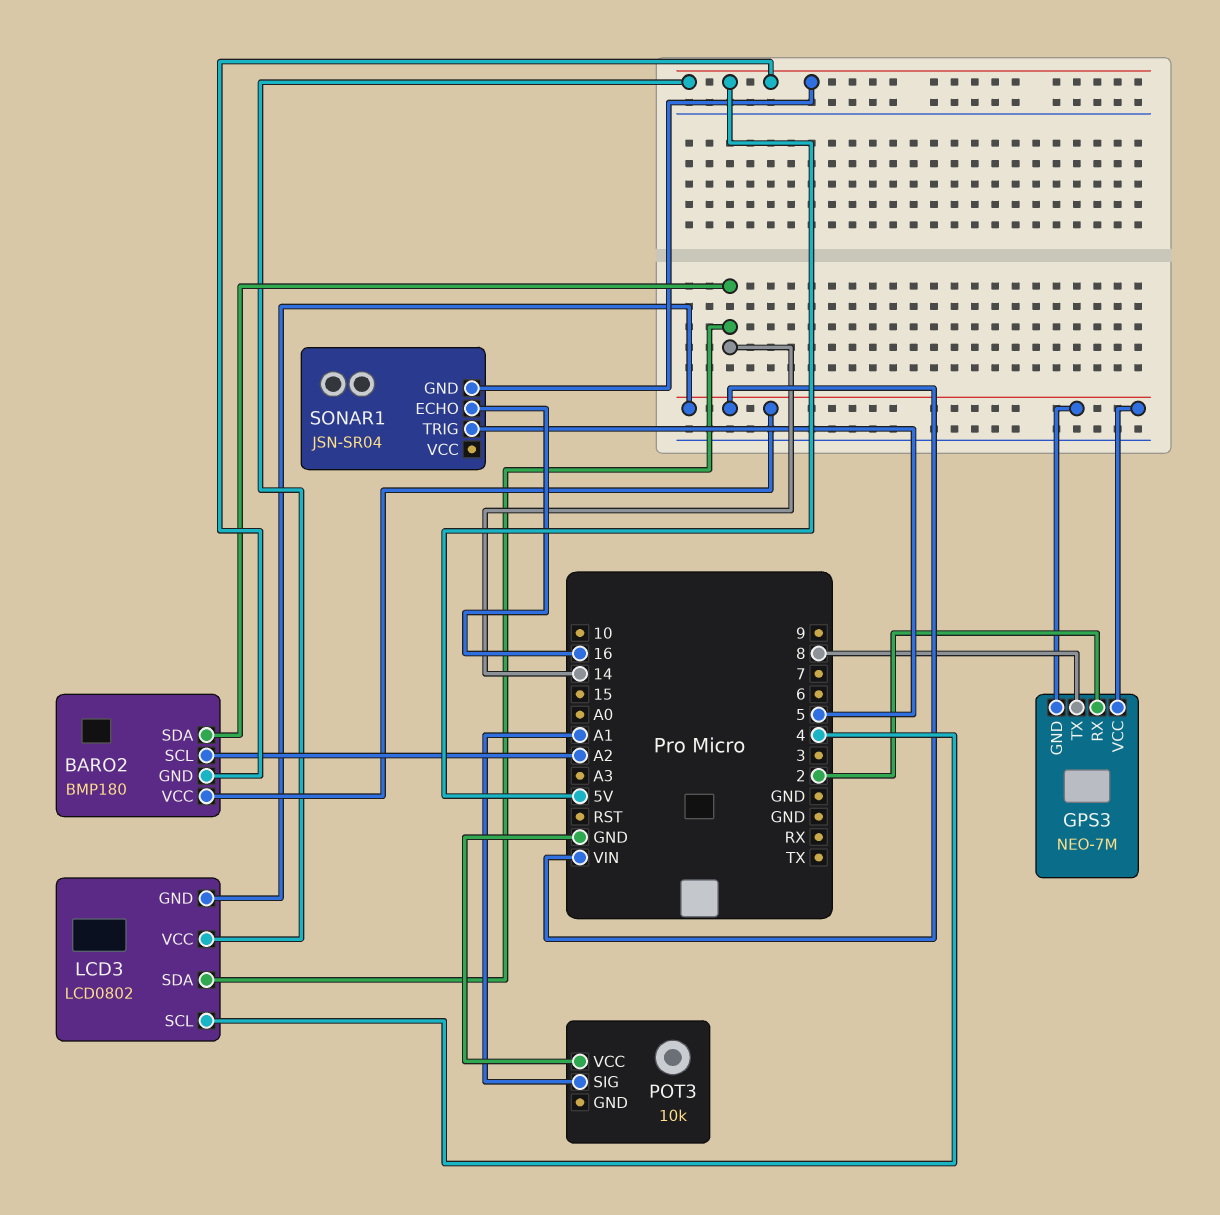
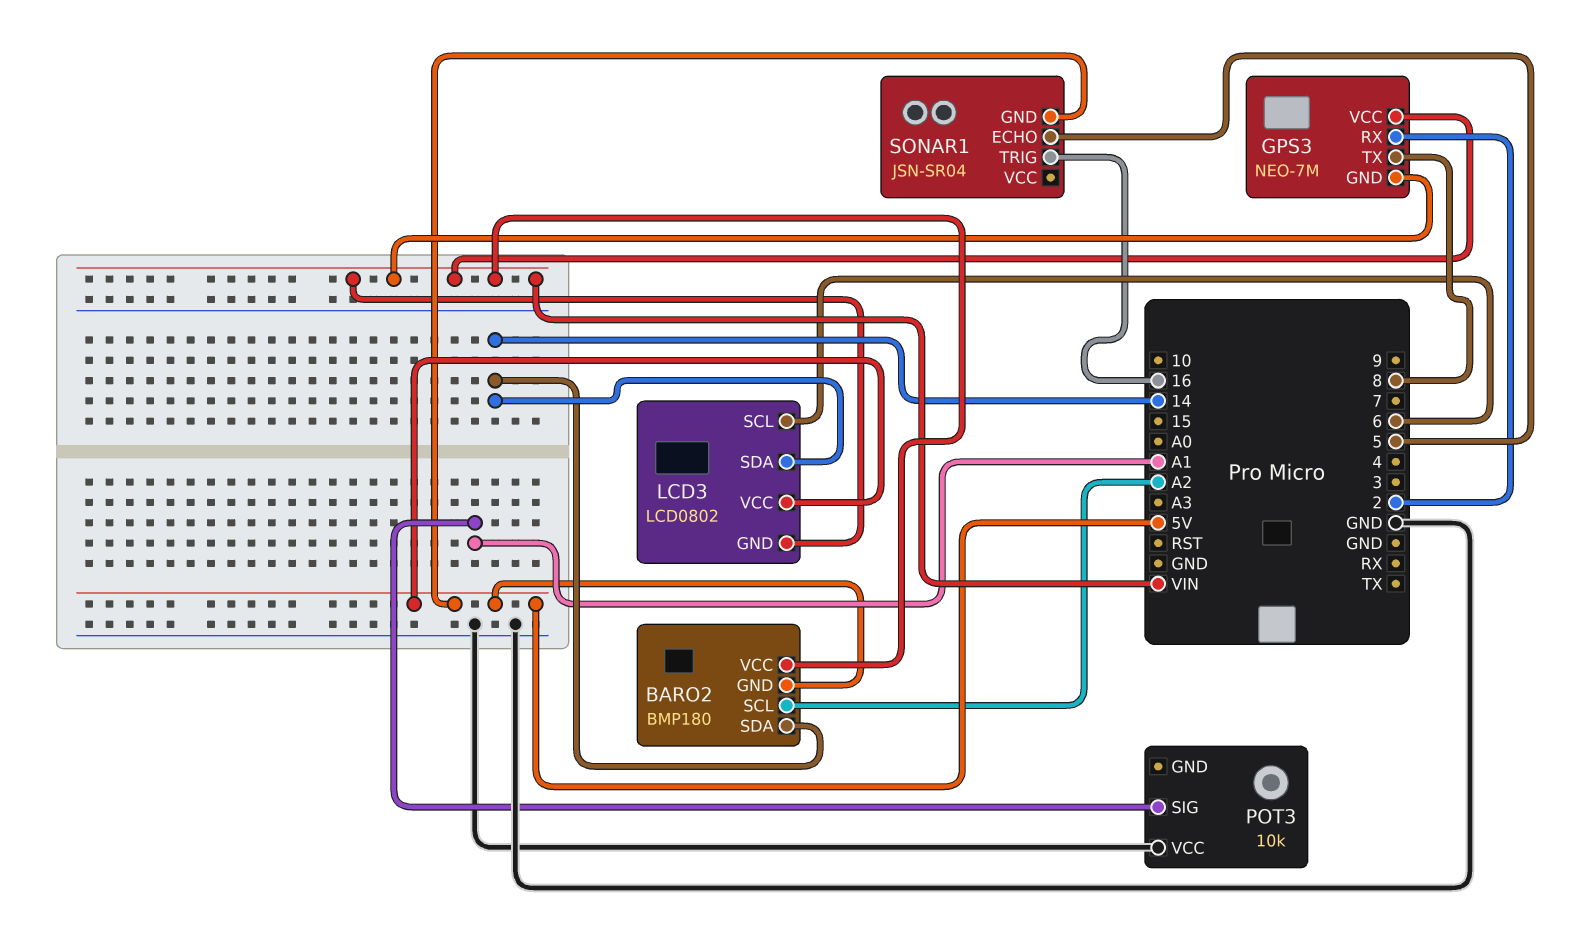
LCD3 pin SCL: 4 -> 6
SONAR1 pin ECHO: 16 -> 5
SONAR1 pin TRIG: 5 -> 16

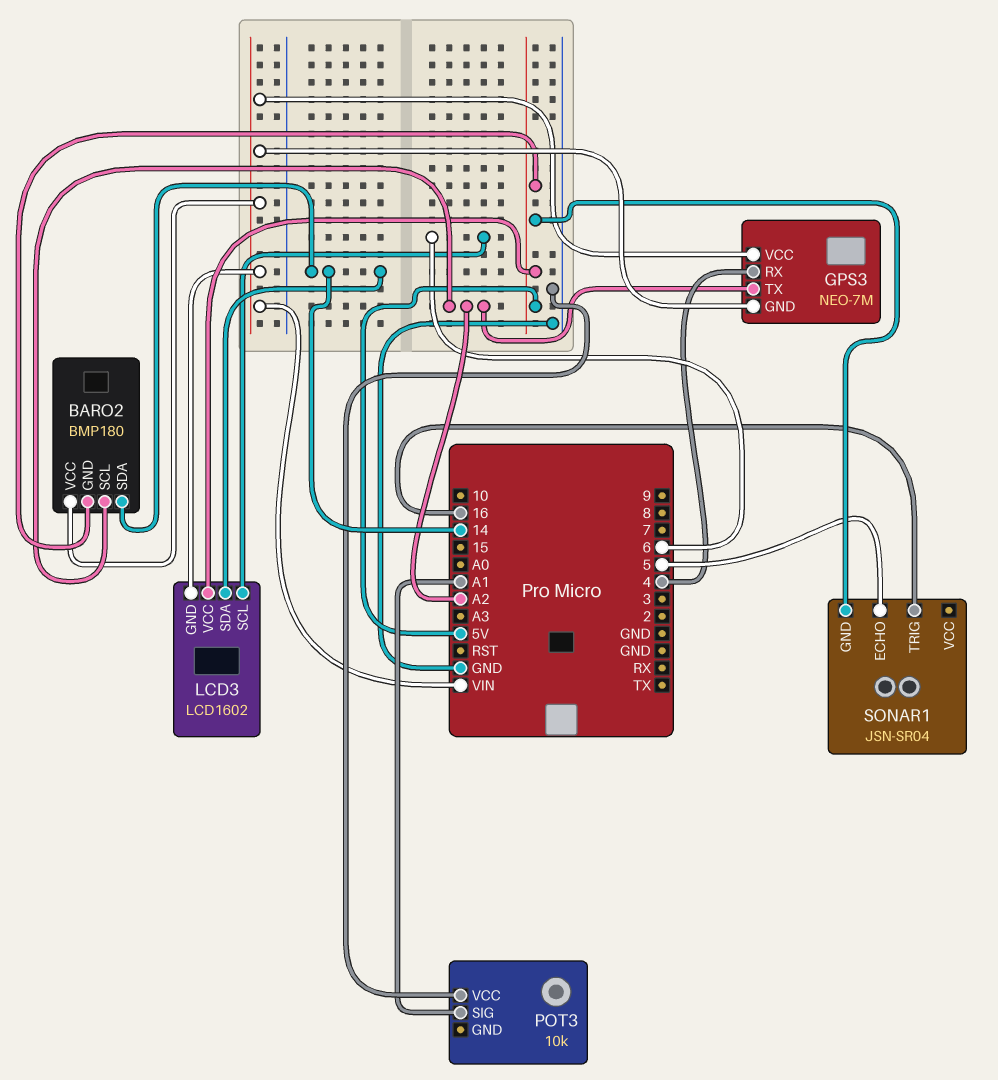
GPS3 pin RX: 2 -> 4
GPS3 pin TX: 8 -> A2
LCD3: LCD0802 -> LCD1602

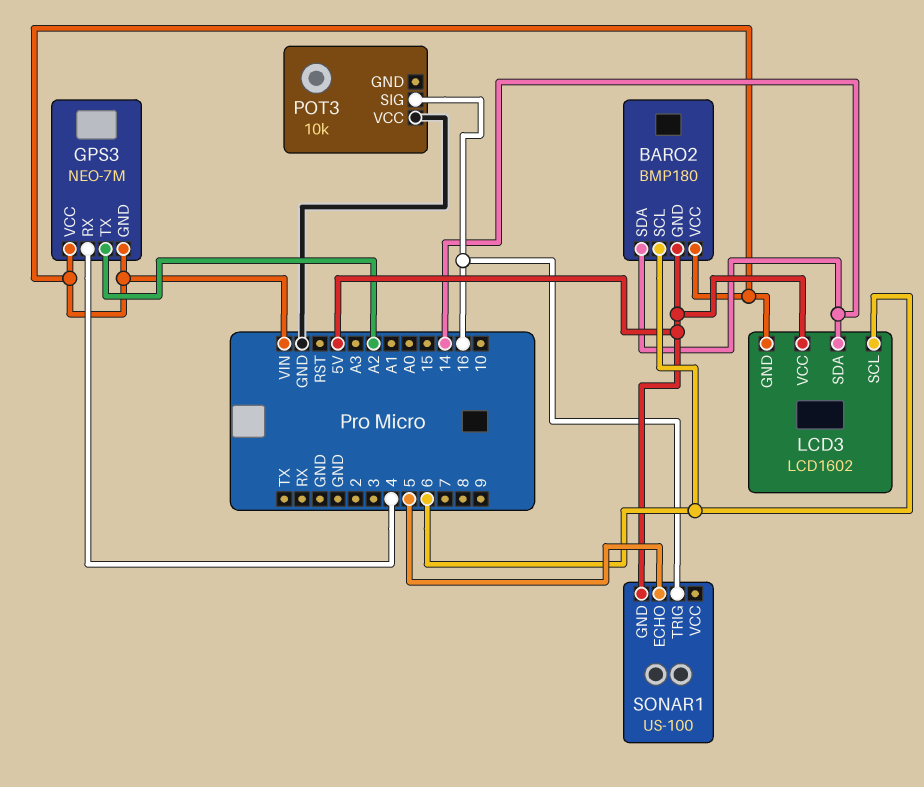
BARO2 pin SCL: A2 -> 6
POT3 pin SIG: A1 -> 16
SONAR1: JSN-SR04 -> US-100

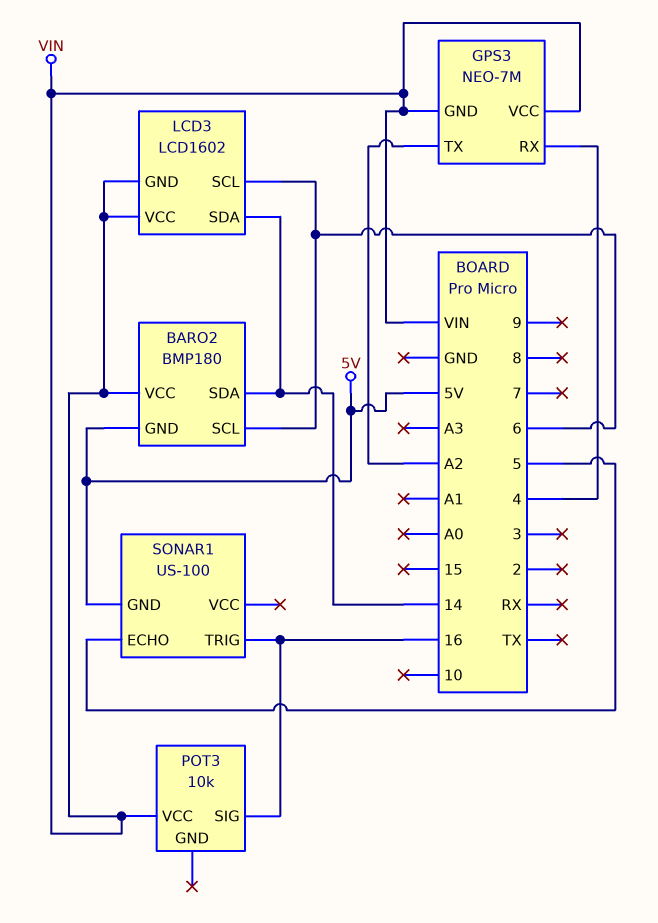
LCD3 pin VCC: 5V -> VIN
POT3 pin VCC: GND -> VIN

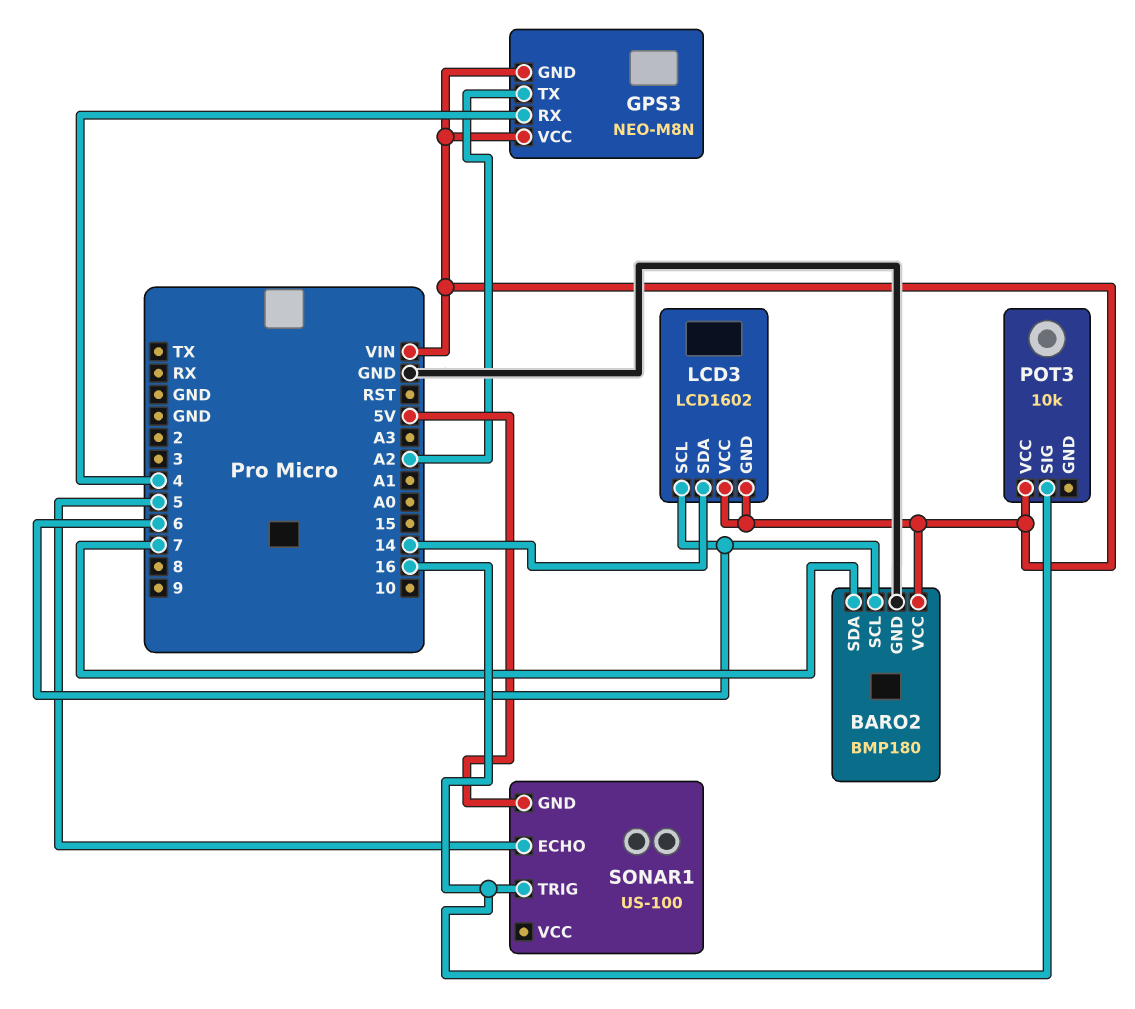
BARO2 pin GND: 5V -> GND
BARO2 pin SDA: 14 -> 7
GPS3: NEO-7M -> NEO-M8N

